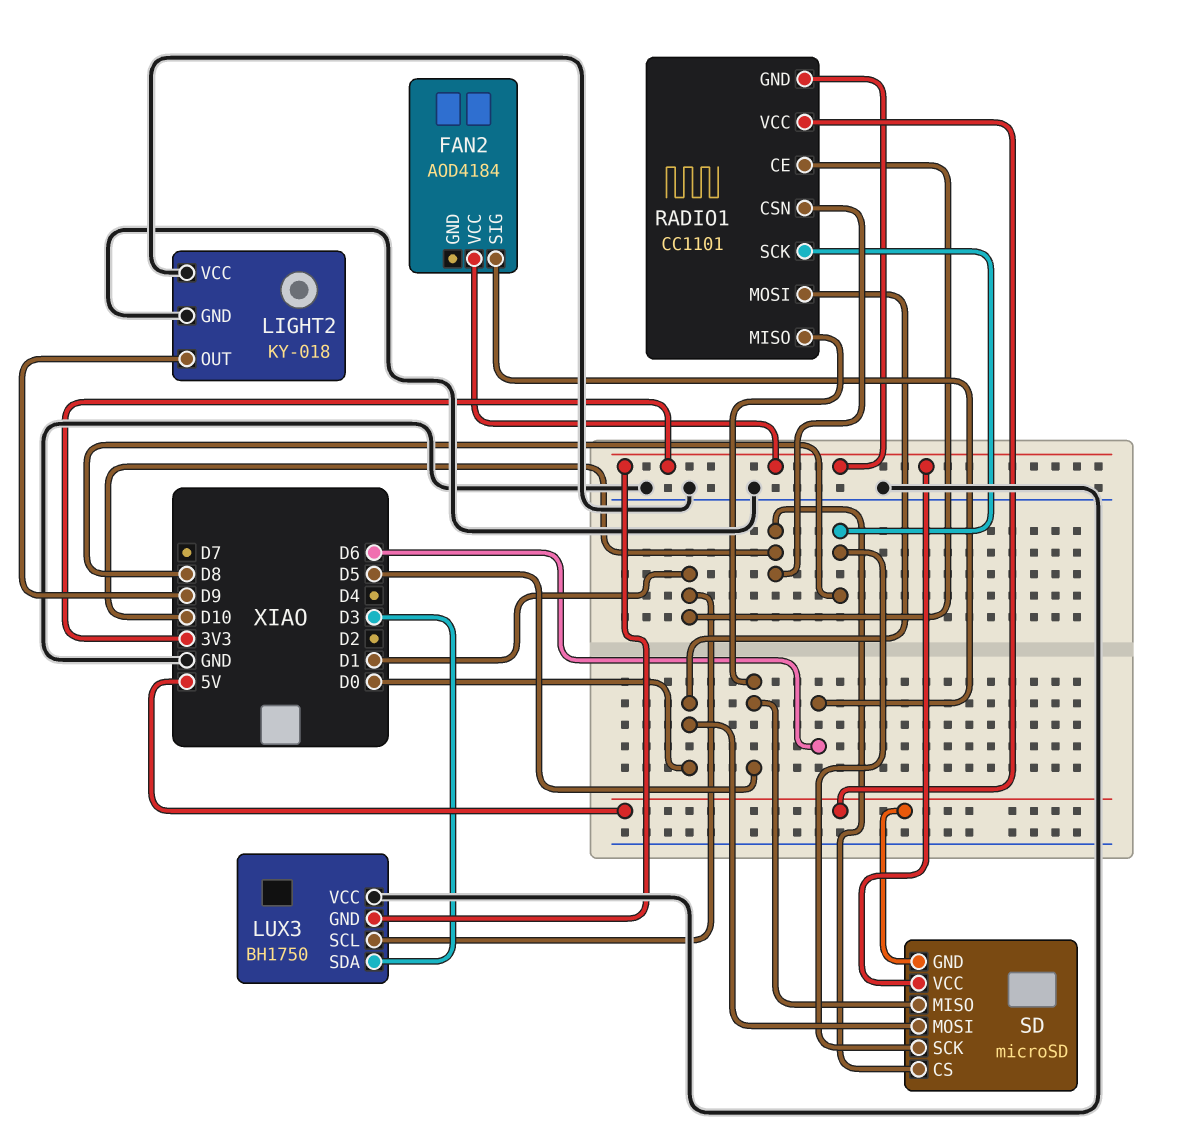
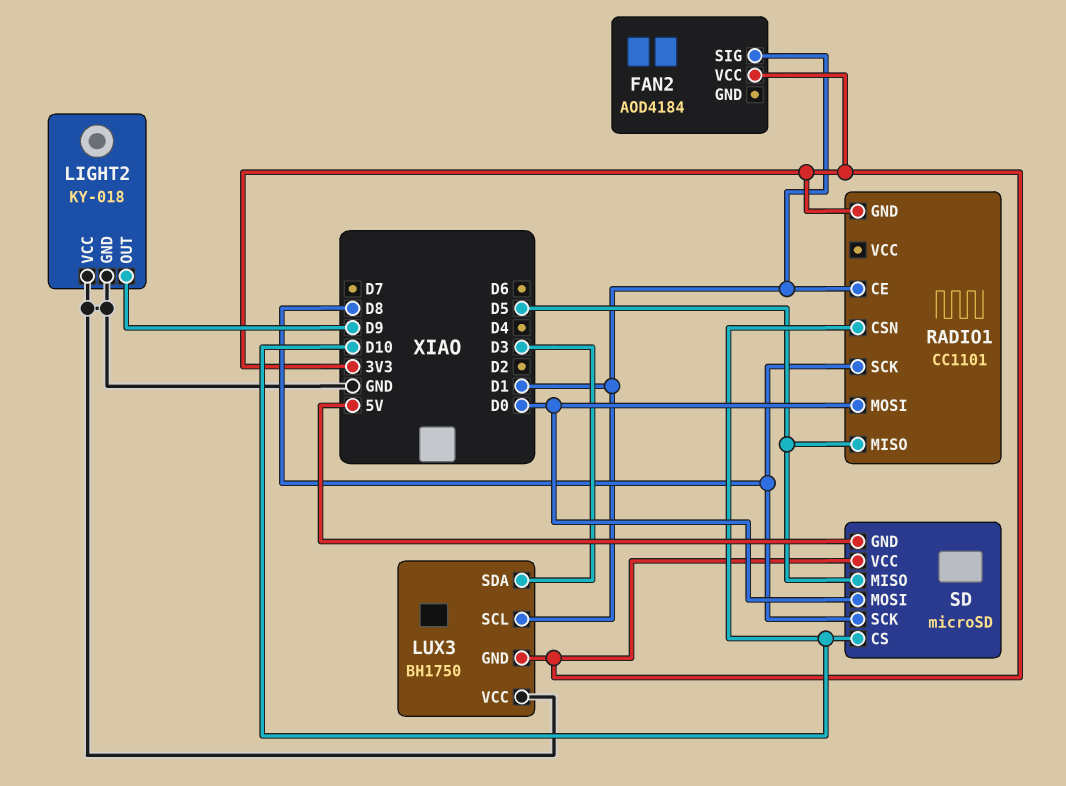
FAN2 pin SIG: D6 -> D1
RADIO1 pin VCC: 5V -> none

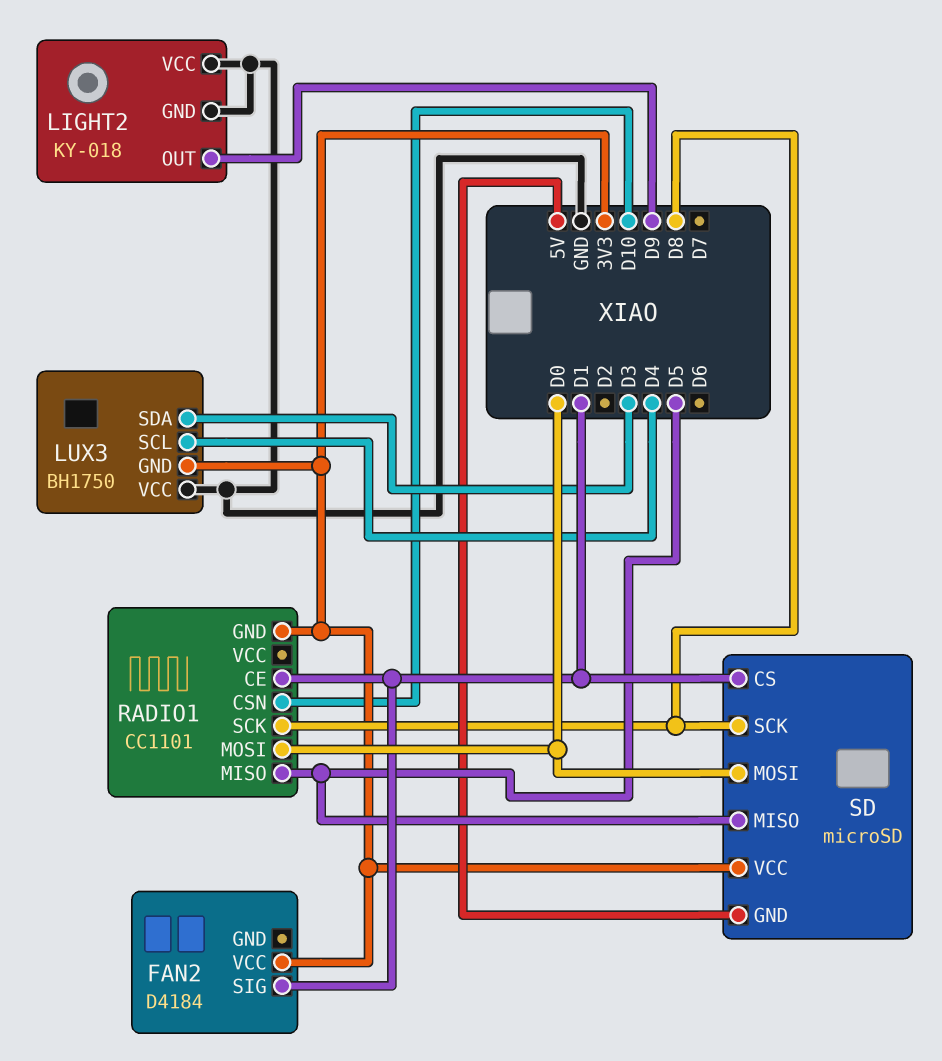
FAN2: AOD4184 -> D4184
LUX3 pin SCL: D1 -> D4
SD pin CS: D10 -> D1

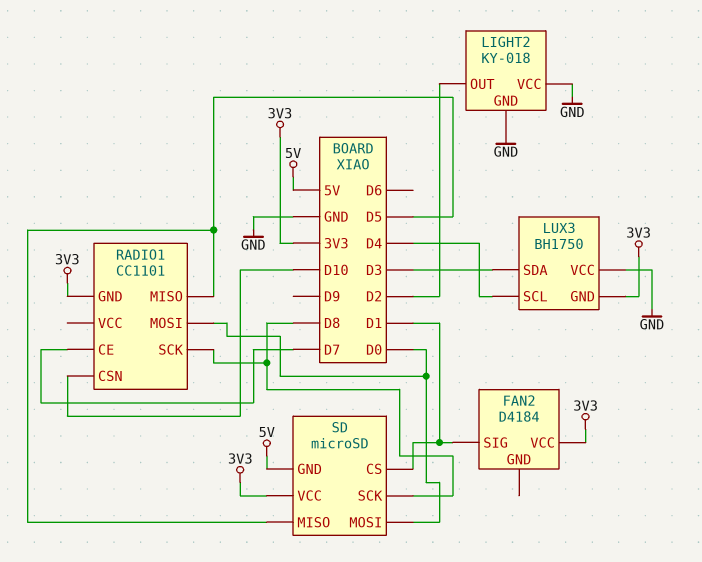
LIGHT2 pin OUT: D9 -> D2
RADIO1 pin CE: D1 -> D7

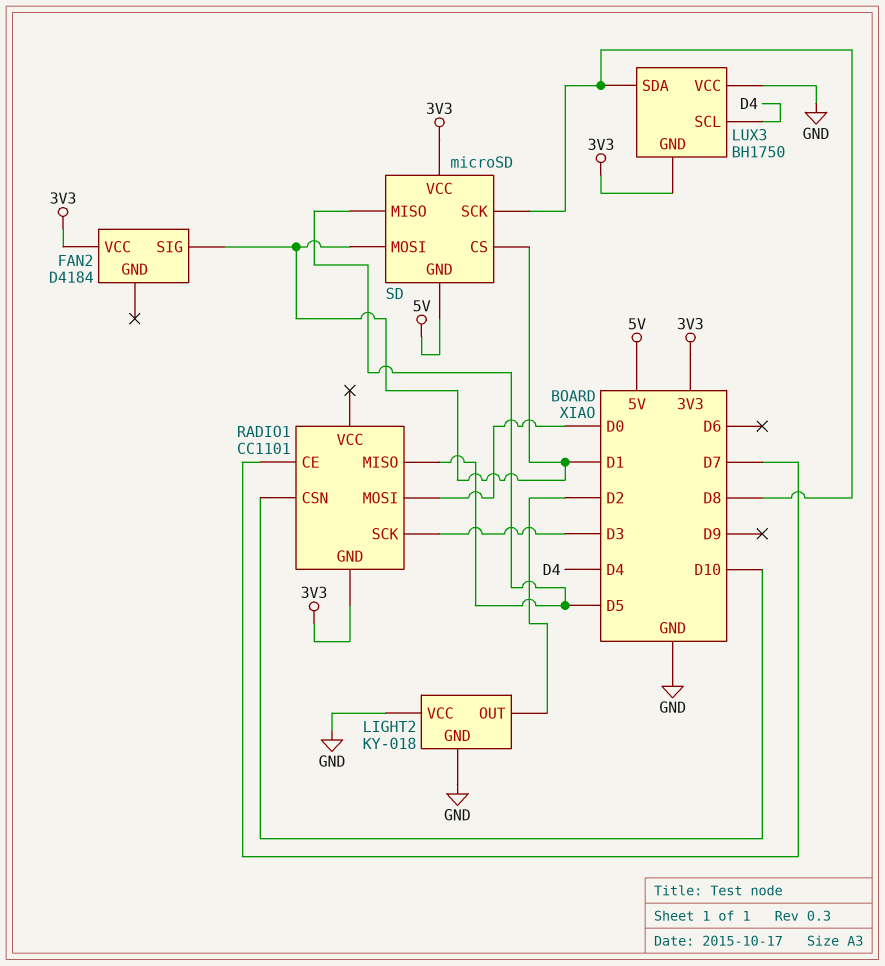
LUX3 pin SDA: D3 -> D8
RADIO1 pin SCK: D8 -> D3
SD pin MOSI: D0 -> D1

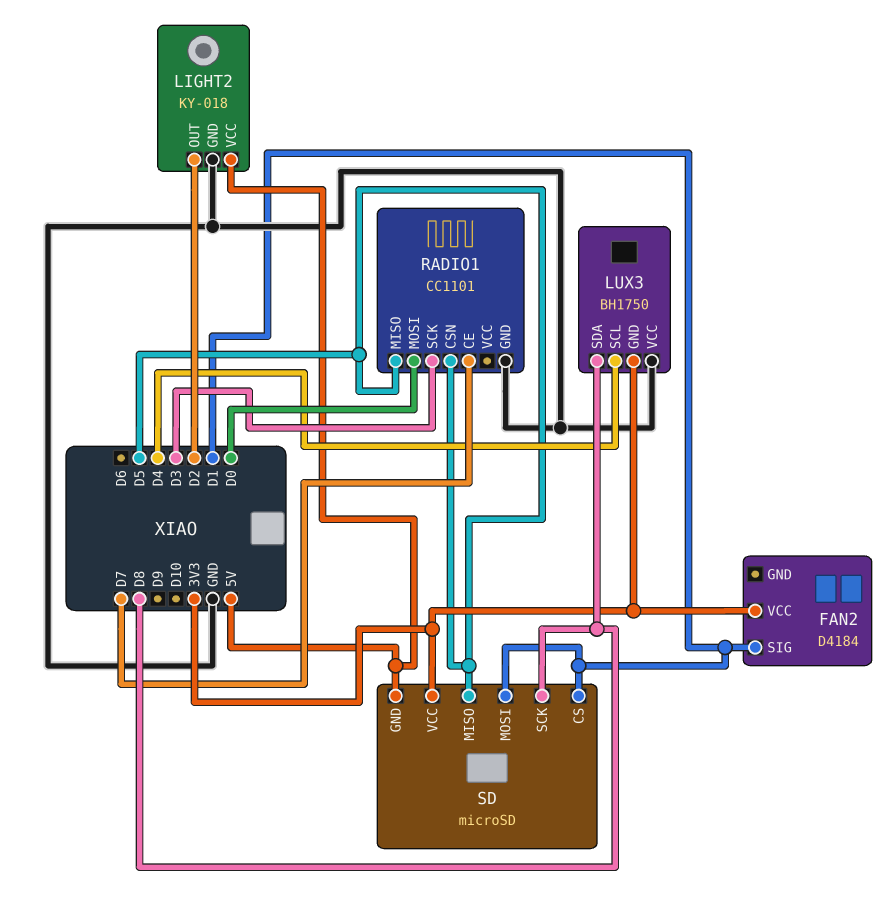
LIGHT2 pin VCC: GND -> 5V
RADIO1 pin CSN: D10 -> D5
RADIO1 pin GND: 3V3 -> GND

